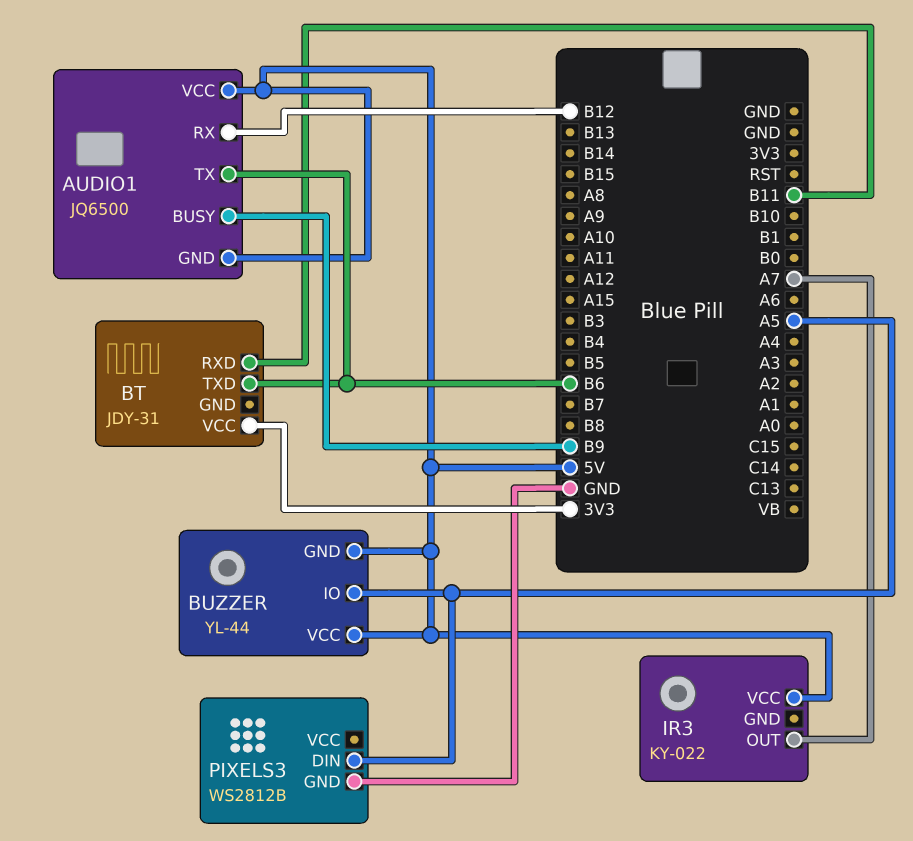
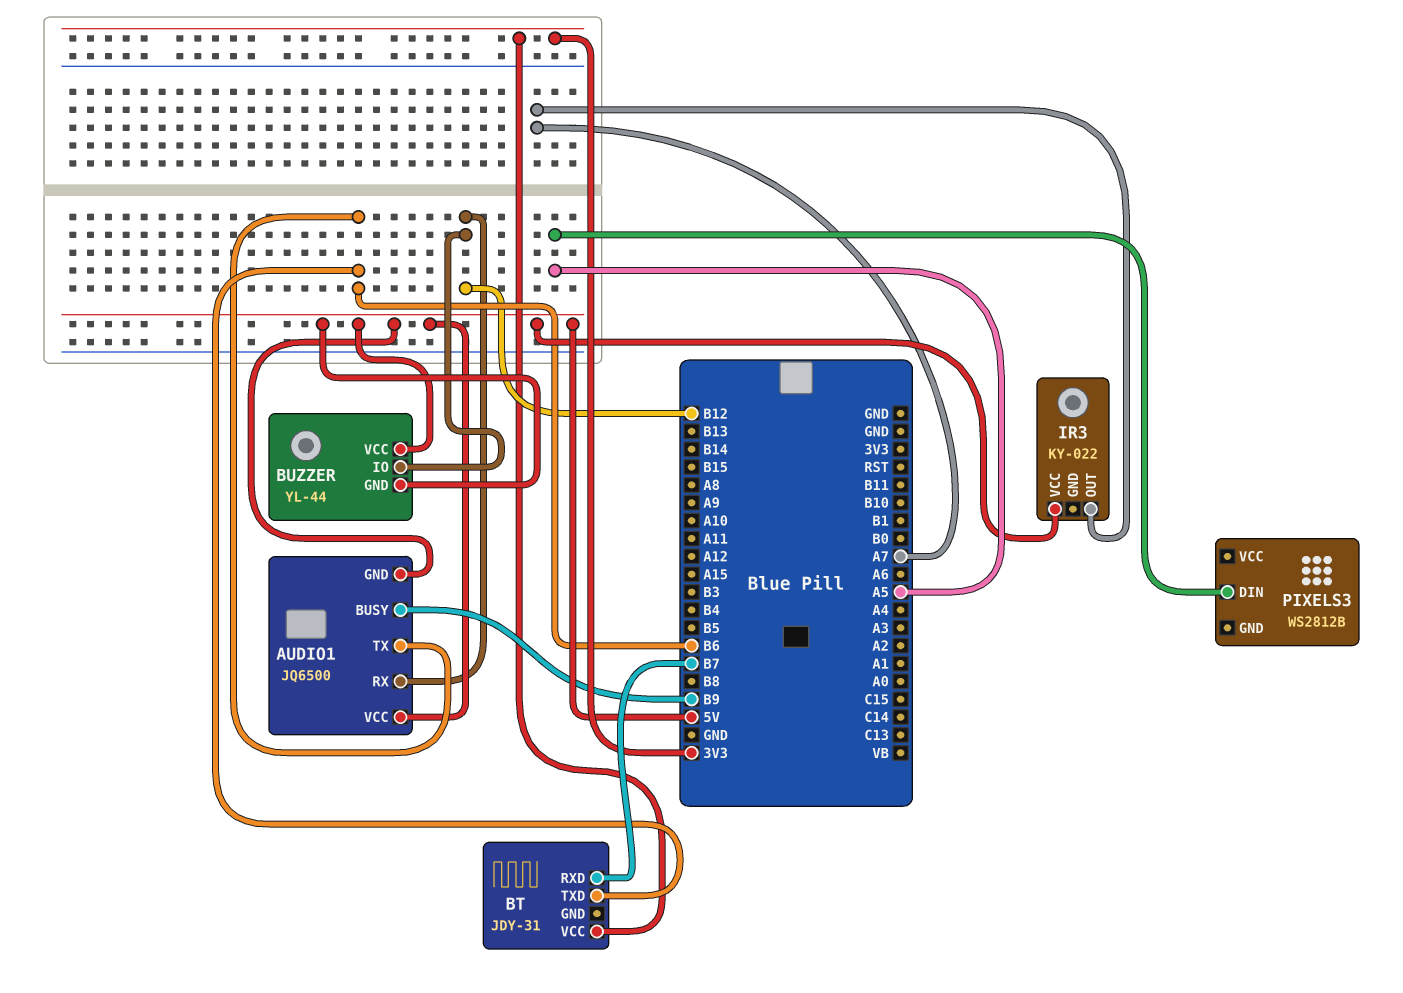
BT pin RXD: B11 -> B7
BUZZER pin IO: A5 -> B12
PIXELS3 pin GND: GND -> none

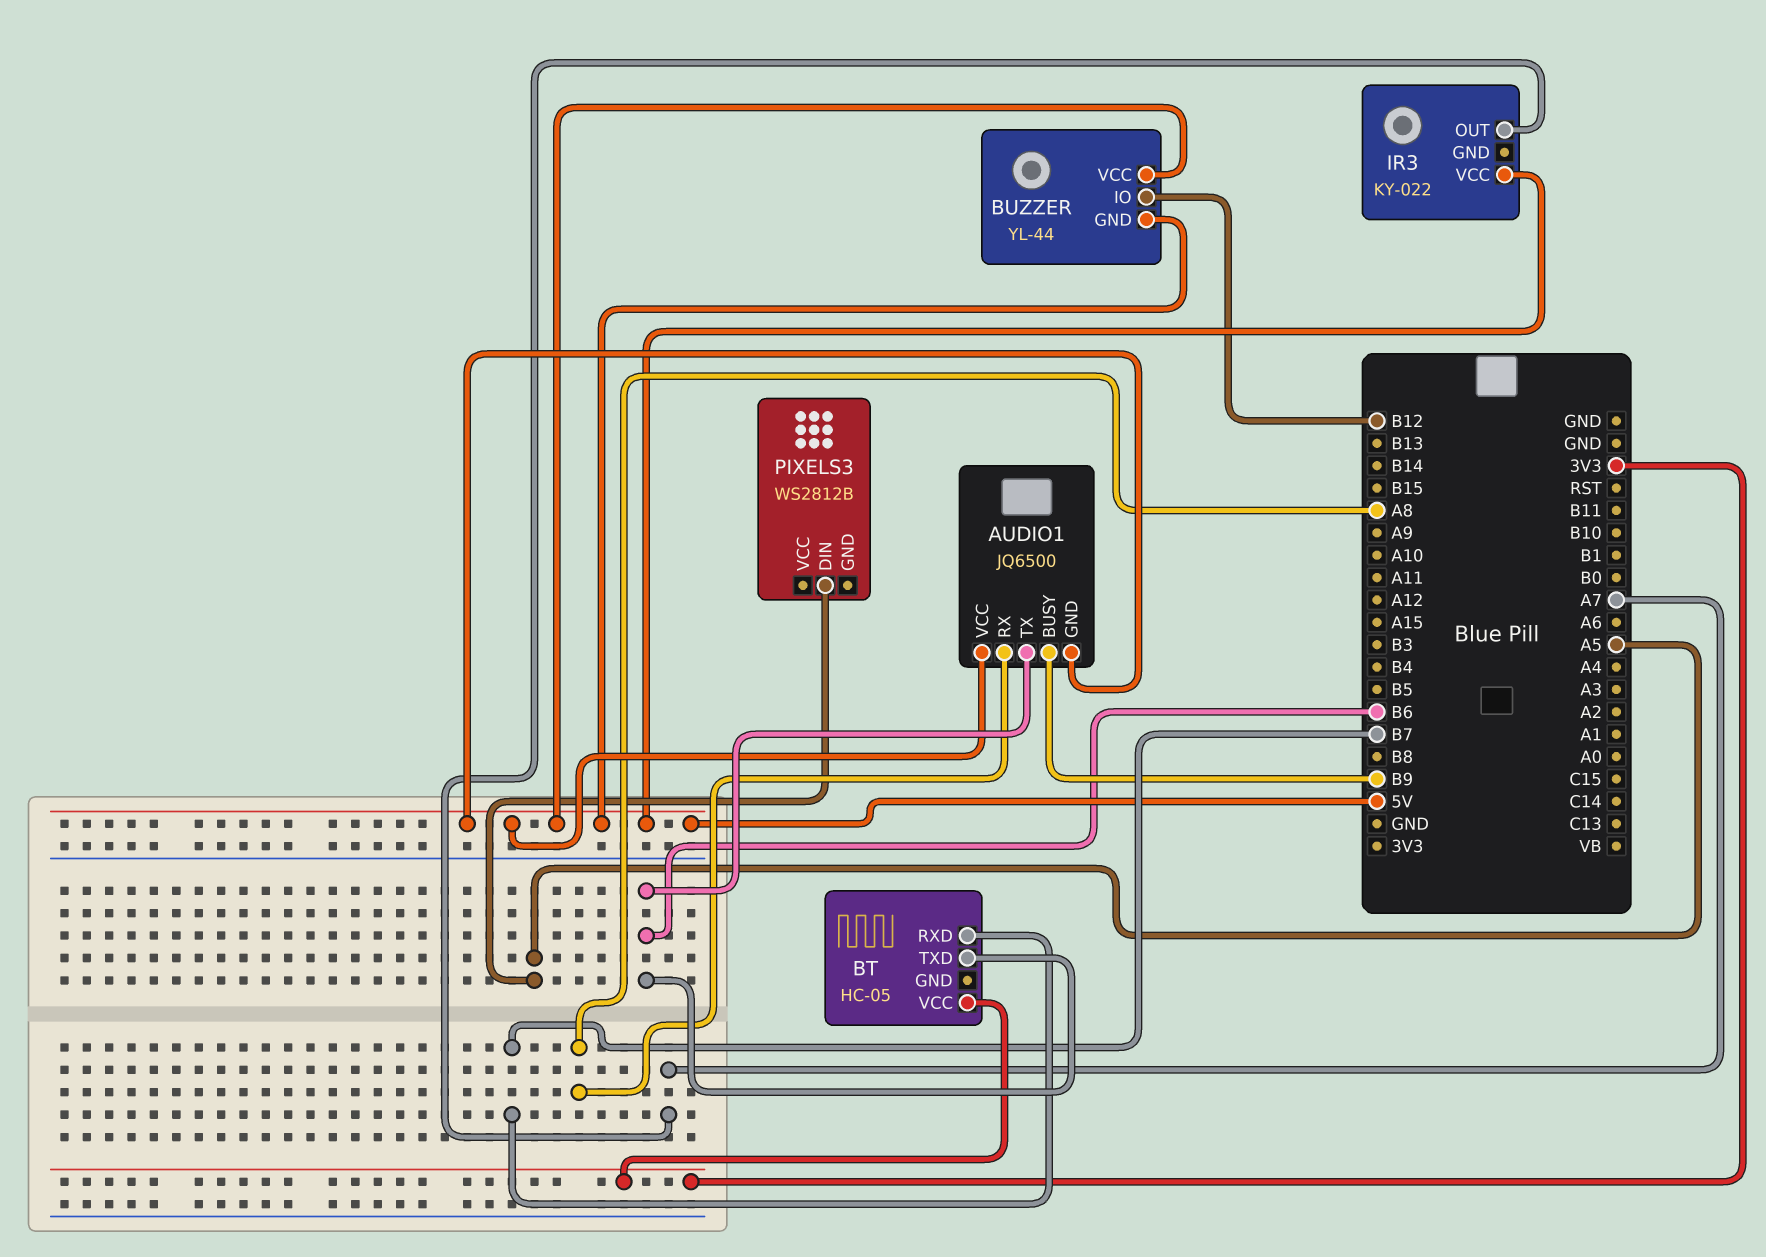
AUDIO1 pin RX: B12 -> A8
BT: JDY-31 -> HC-05

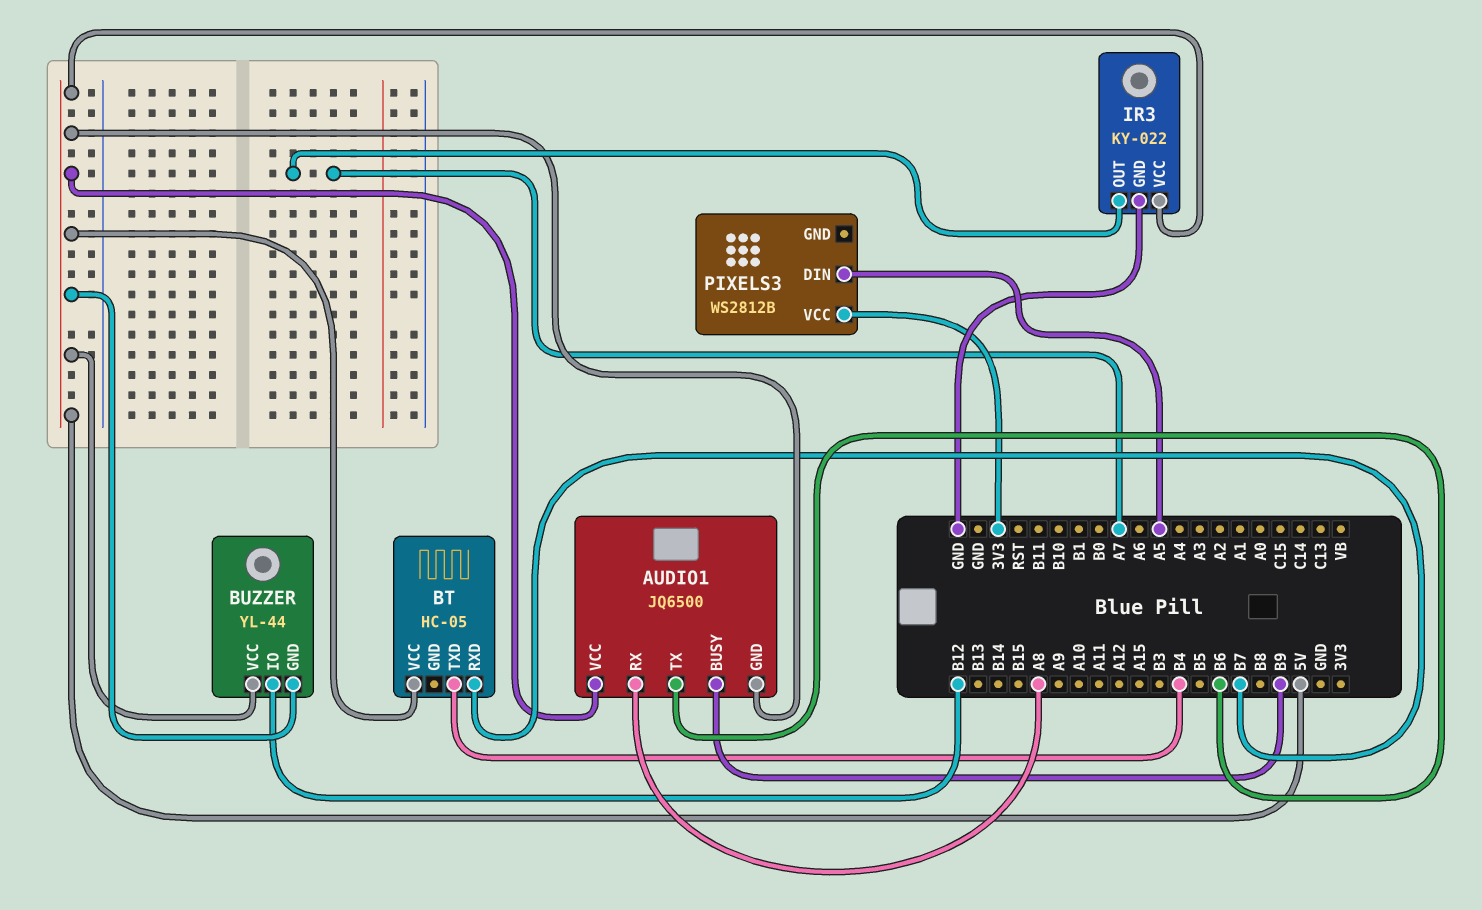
BT pin TXD: B6 -> B4
BT pin VCC: 3V3 -> 5V
IR3 pin GND: none -> GND
PIXELS3 pin VCC: none -> 3V3

